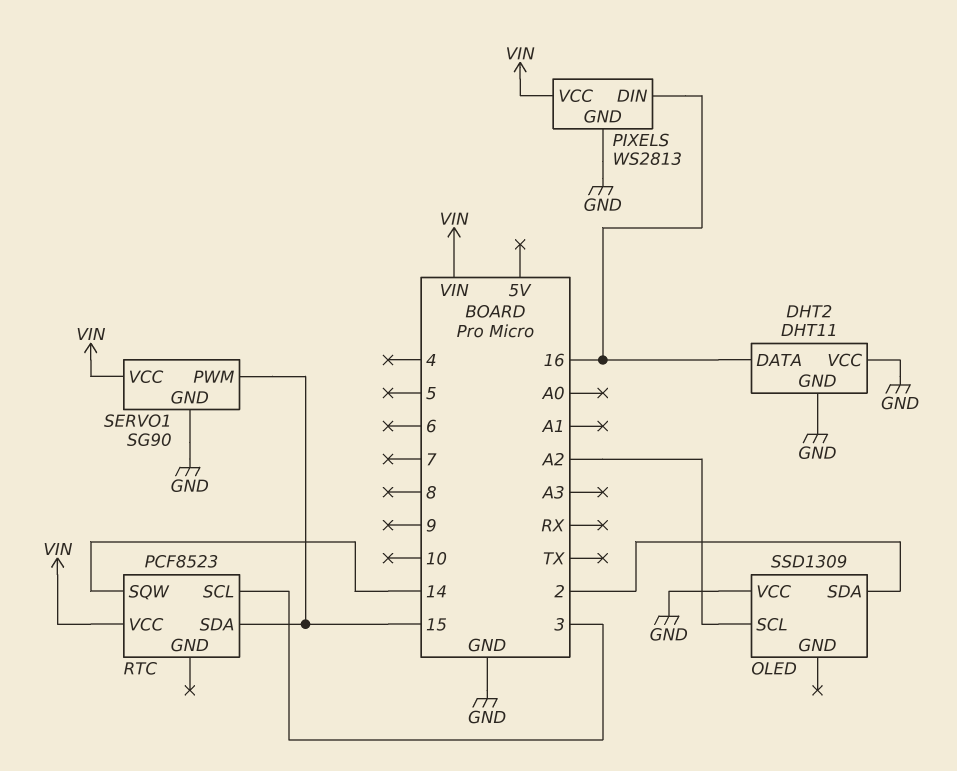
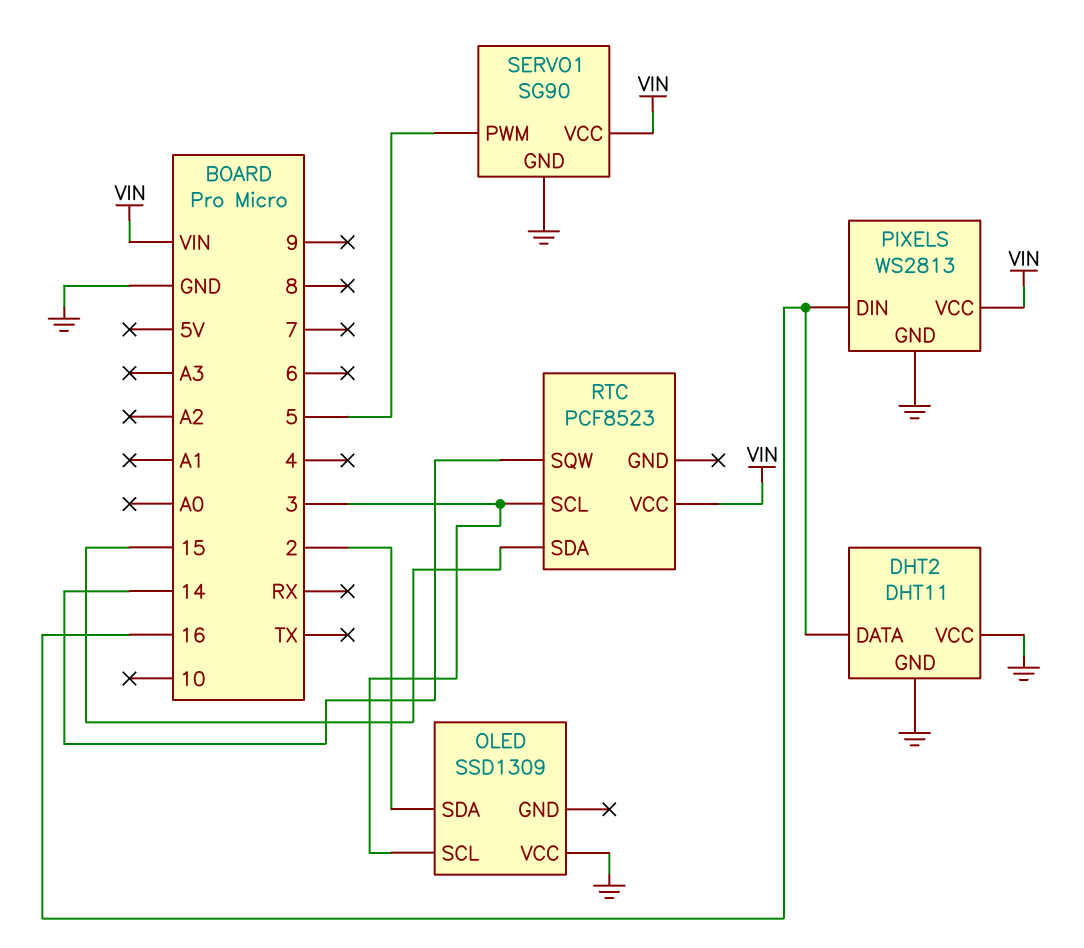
OLED pin SCL: A2 -> 3
SERVO1 pin PWM: 15 -> 5

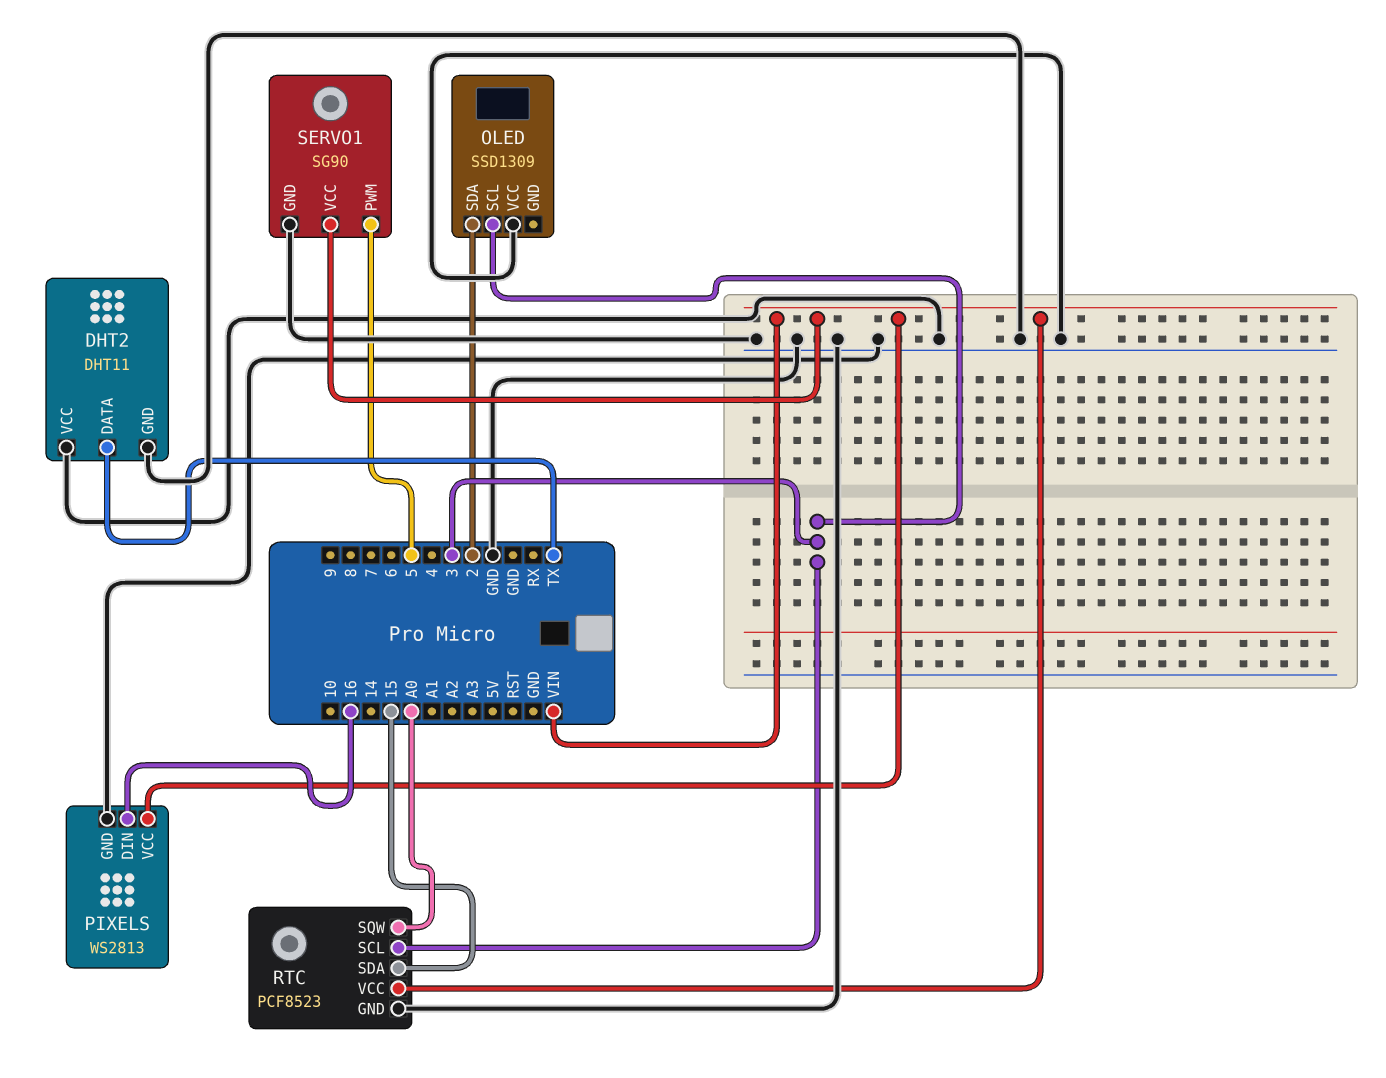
DHT2 pin DATA: 16 -> TX
RTC pin GND: none -> GND
RTC pin SQW: 14 -> A0

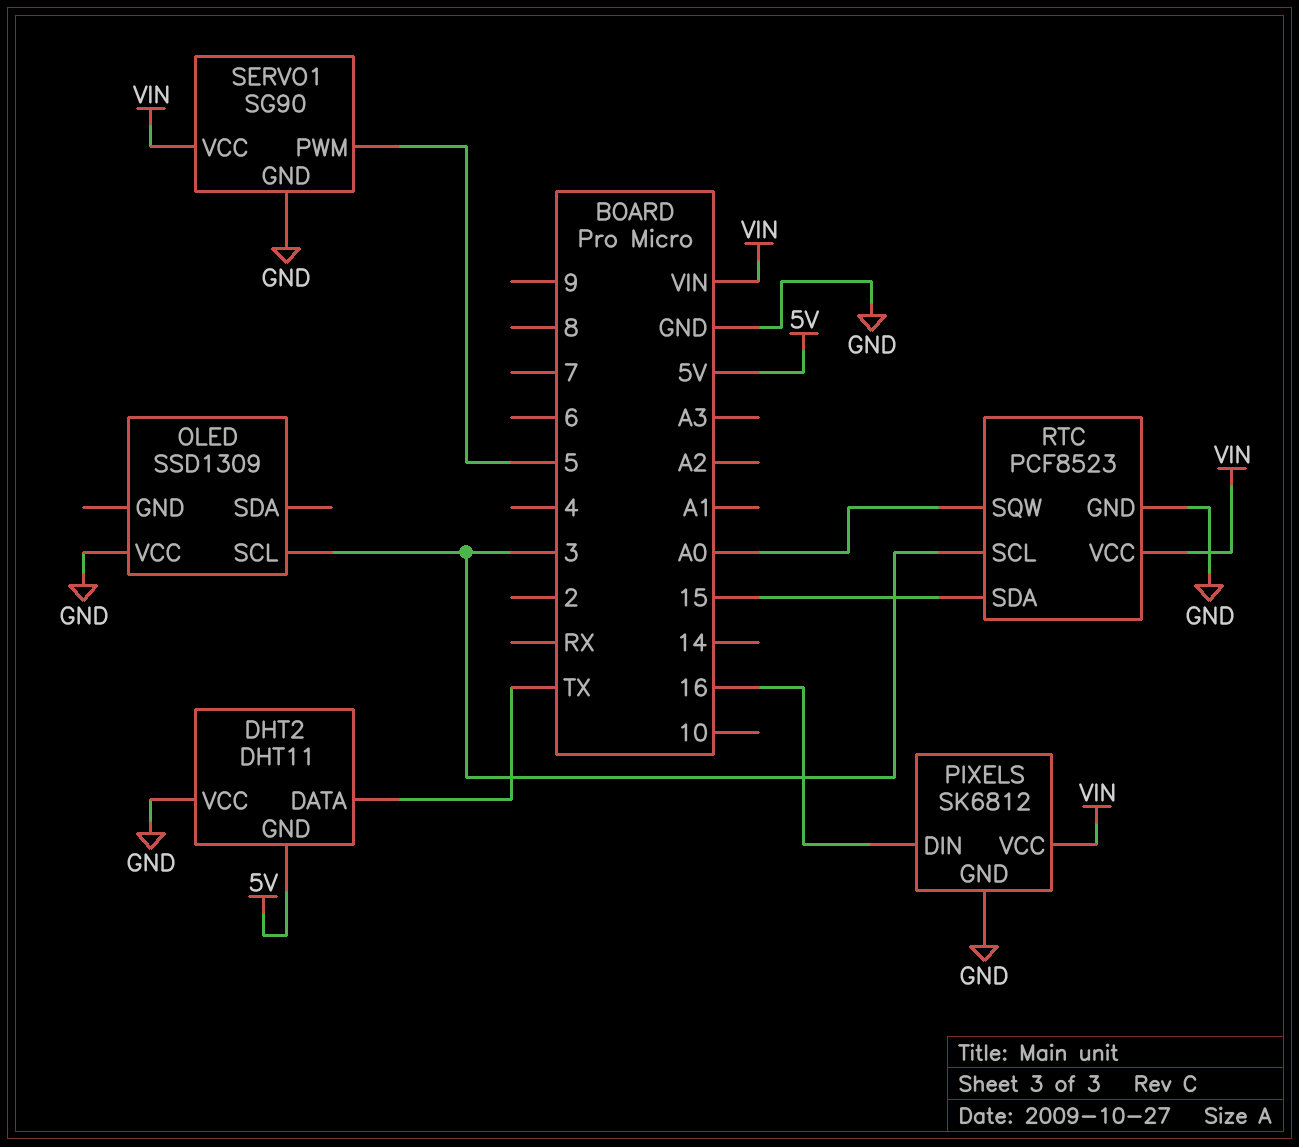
DHT2 pin GND: GND -> 5V
OLED pin SDA: 2 -> none
PIXELS: WS2813 -> SK6812

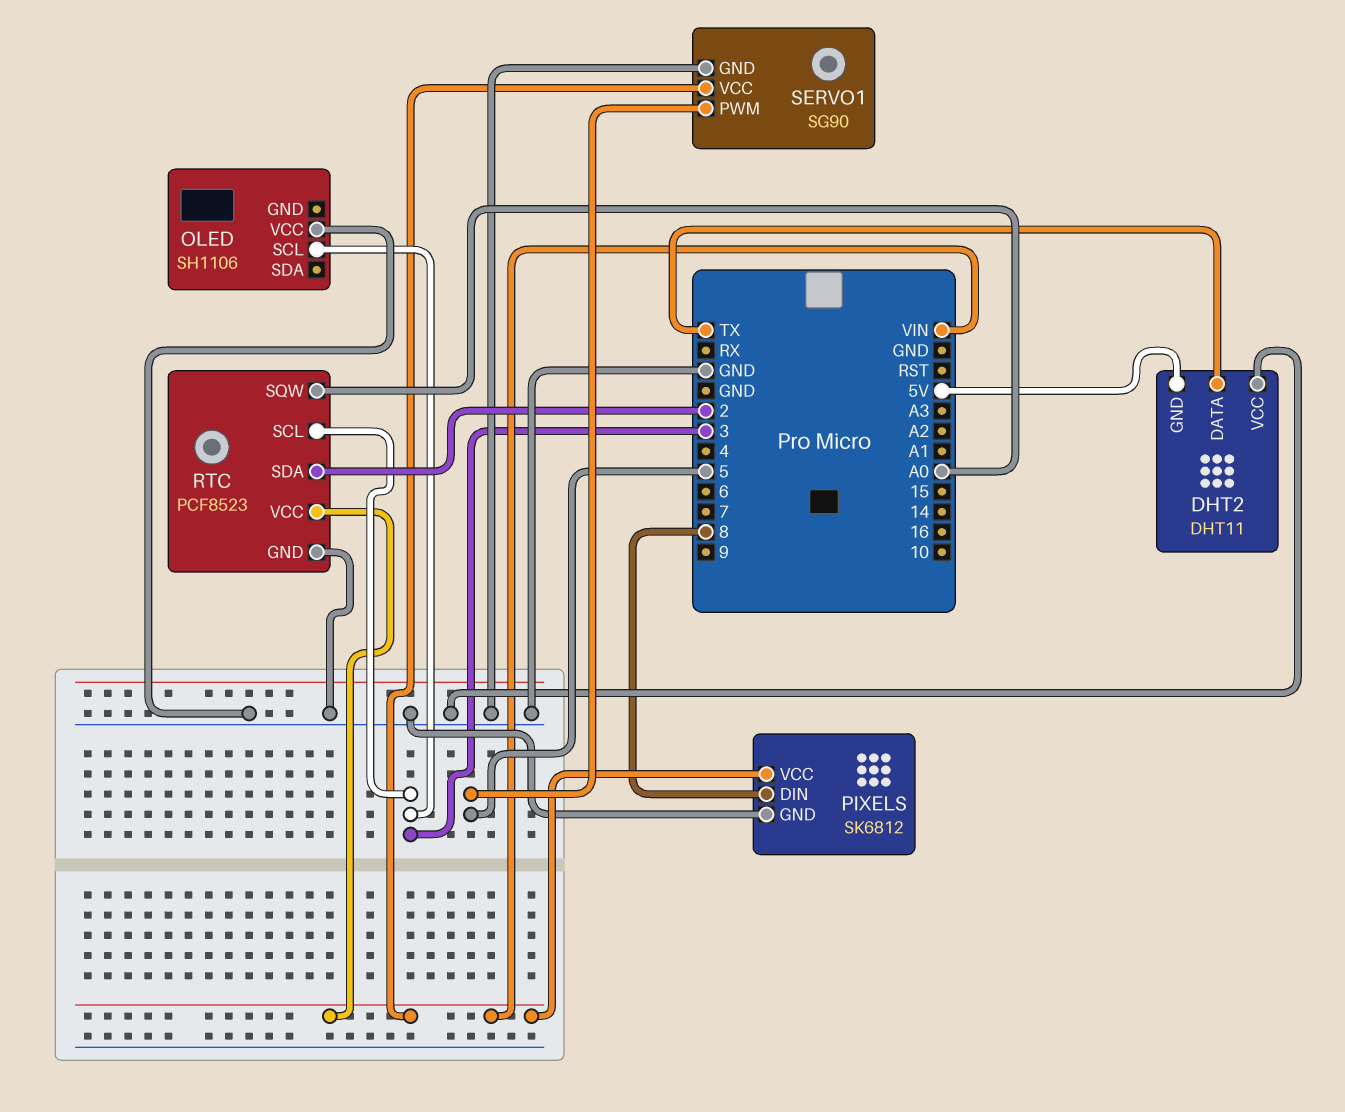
OLED: SSD1309 -> SH1106
PIXELS pin DIN: 16 -> 8
RTC pin SDA: 15 -> 2

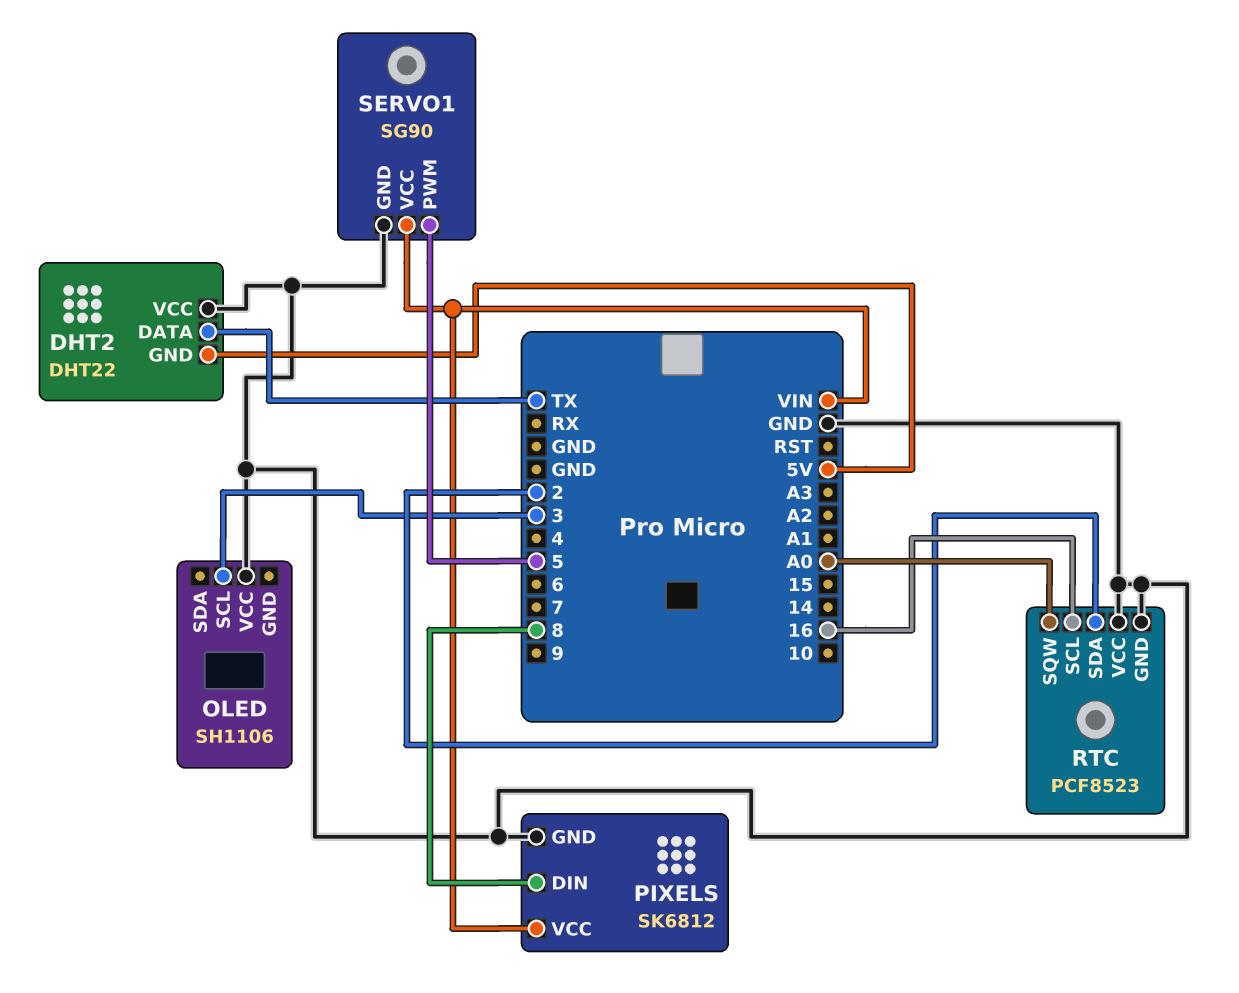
DHT2: DHT11 -> DHT22
RTC pin SCL: 3 -> 16
RTC pin VCC: VIN -> GND

